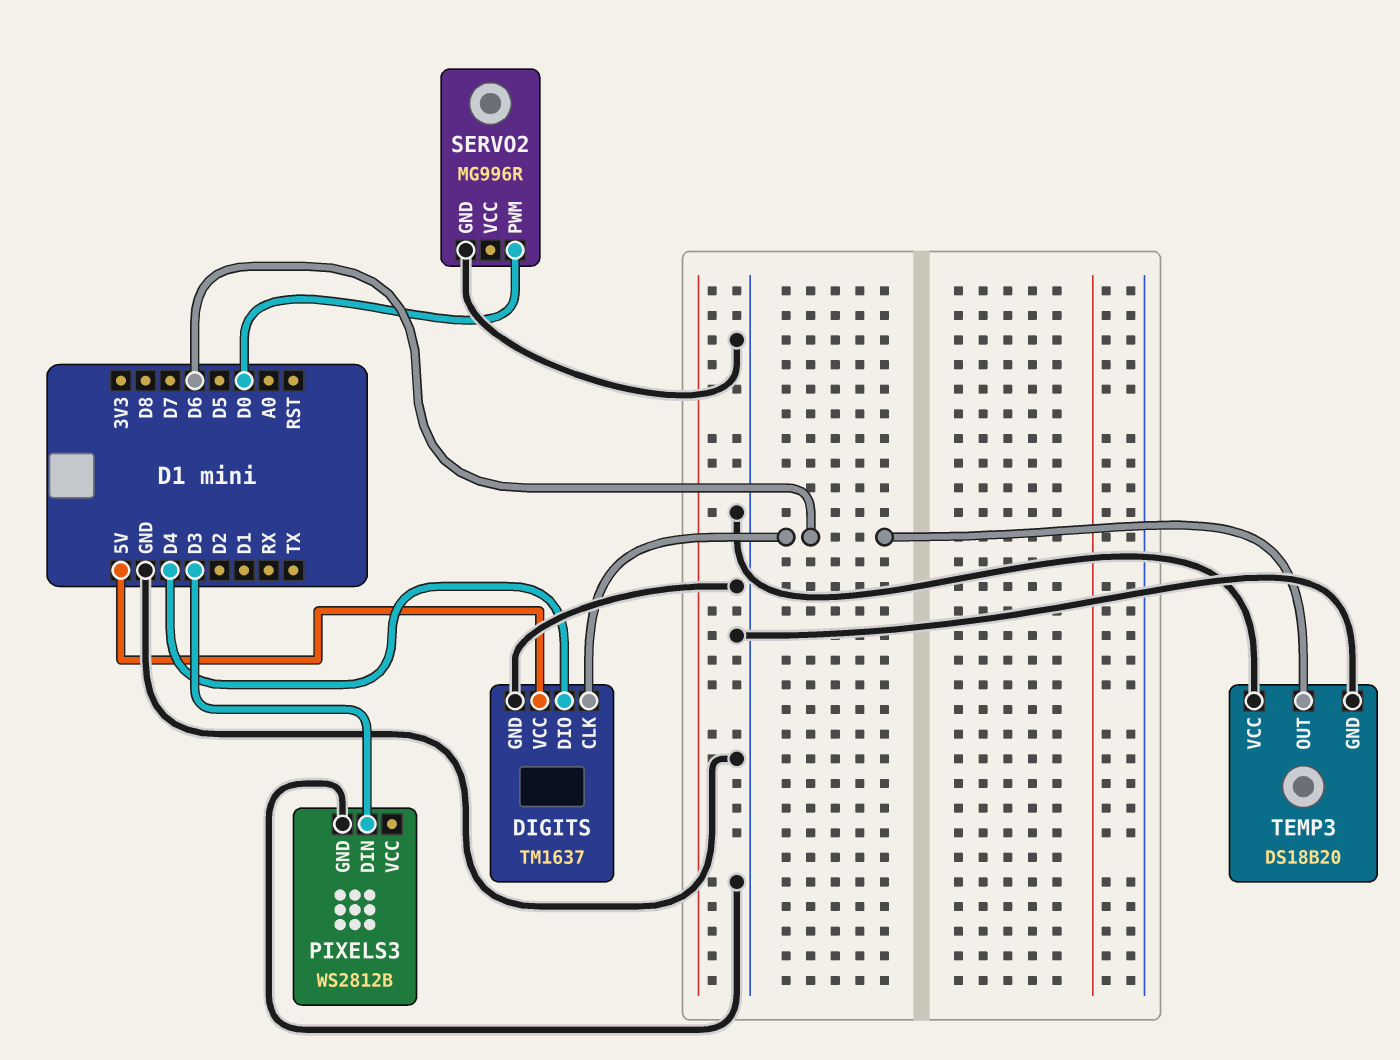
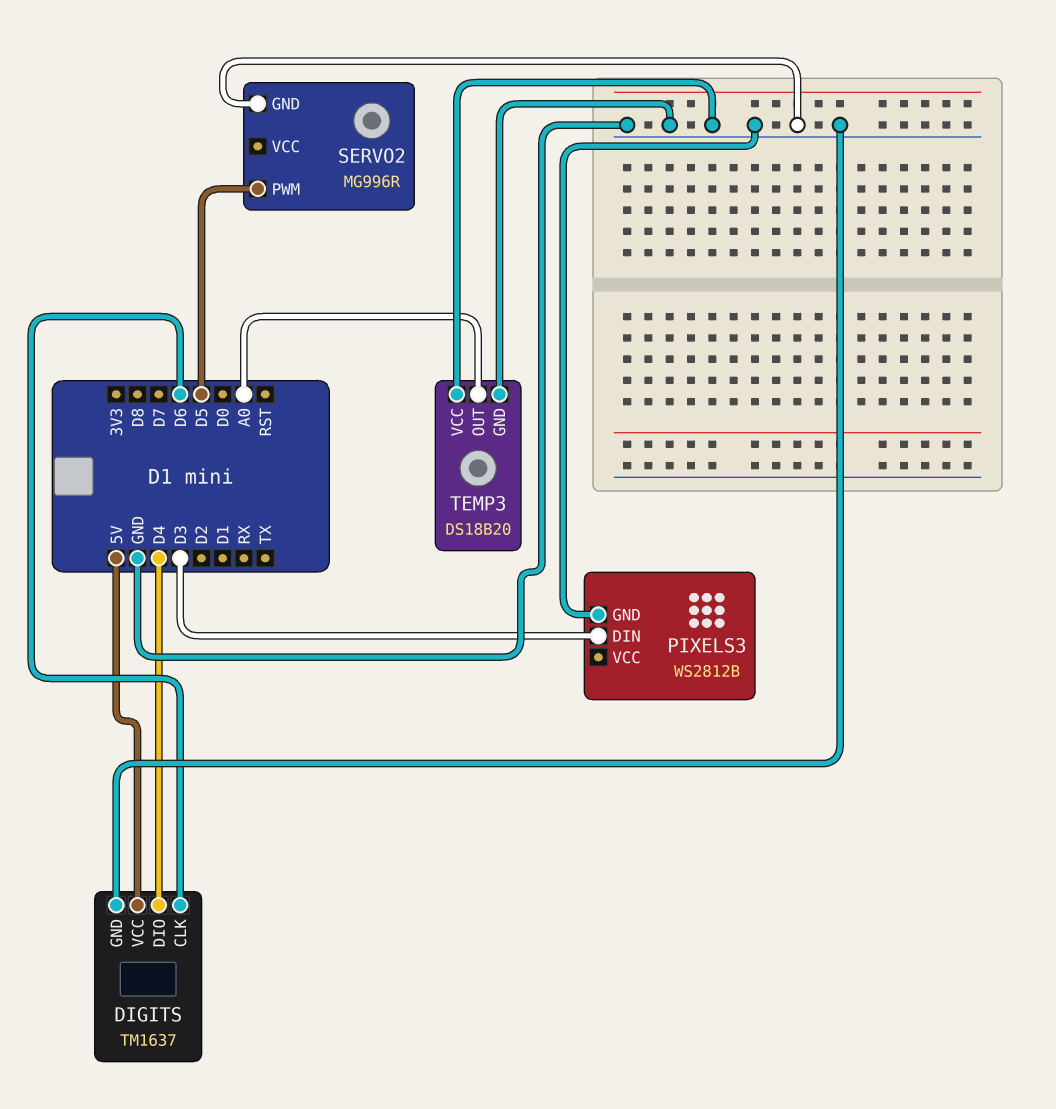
SERVO2 pin PWM: D0 -> D5
TEMP3 pin OUT: D6 -> A0

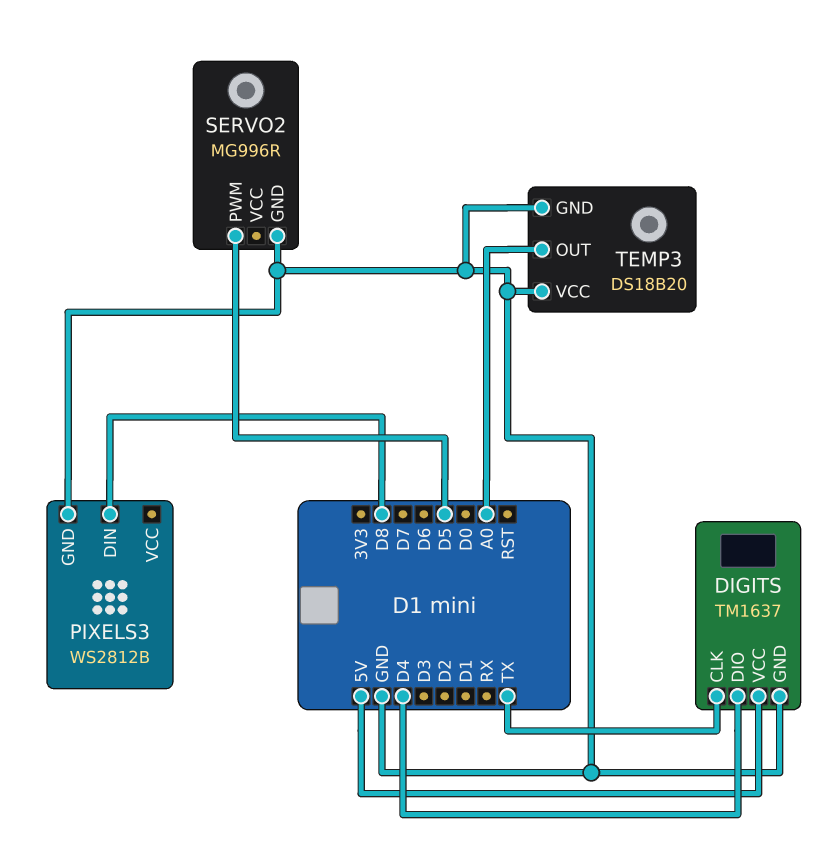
DIGITS pin CLK: D6 -> TX
PIXELS3 pin DIN: D3 -> D8

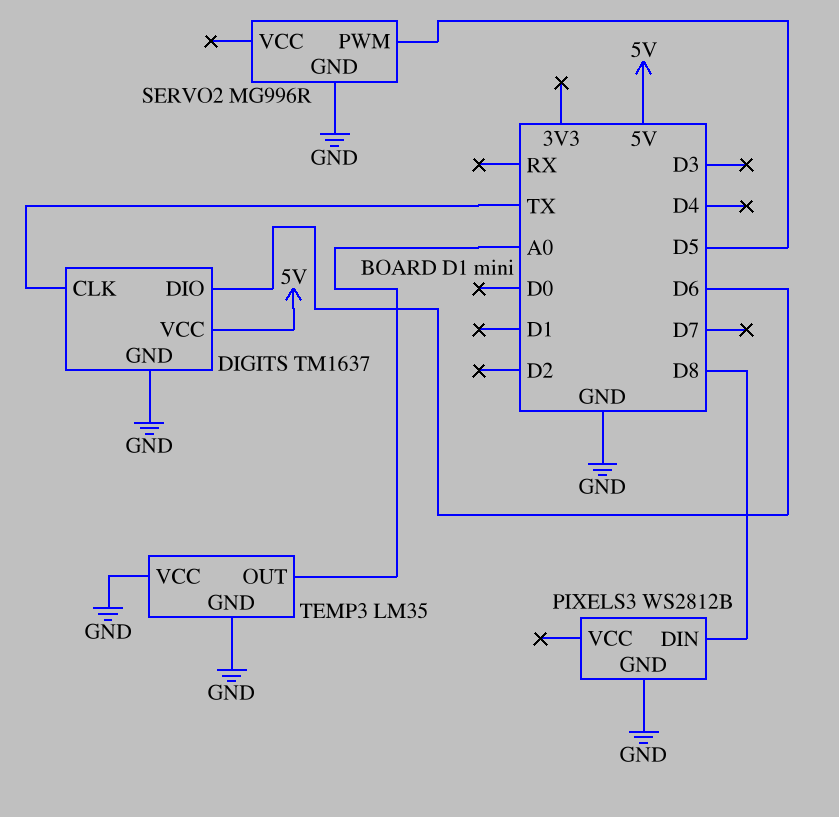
DIGITS pin DIO: D4 -> D6
TEMP3: DS18B20 -> LM35

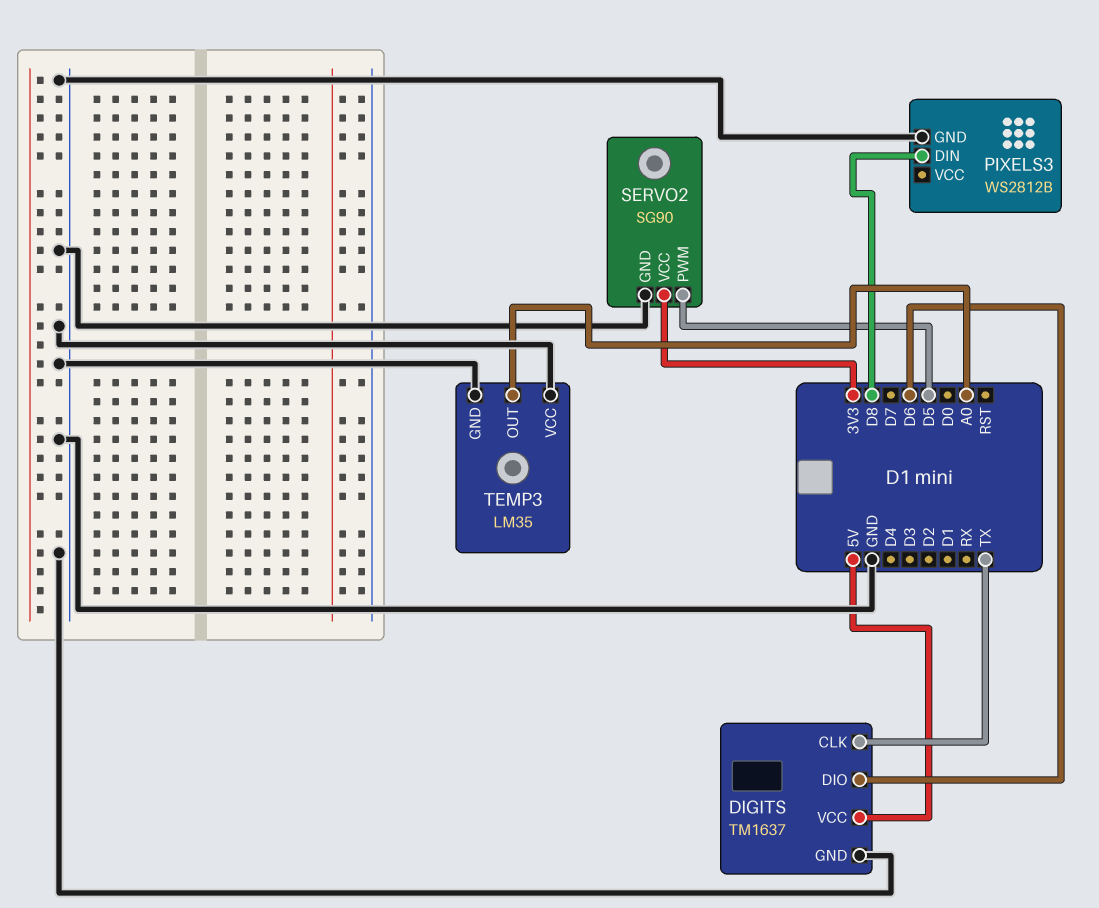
SERVO2: MG996R -> SG90
SERVO2 pin VCC: none -> 3V3

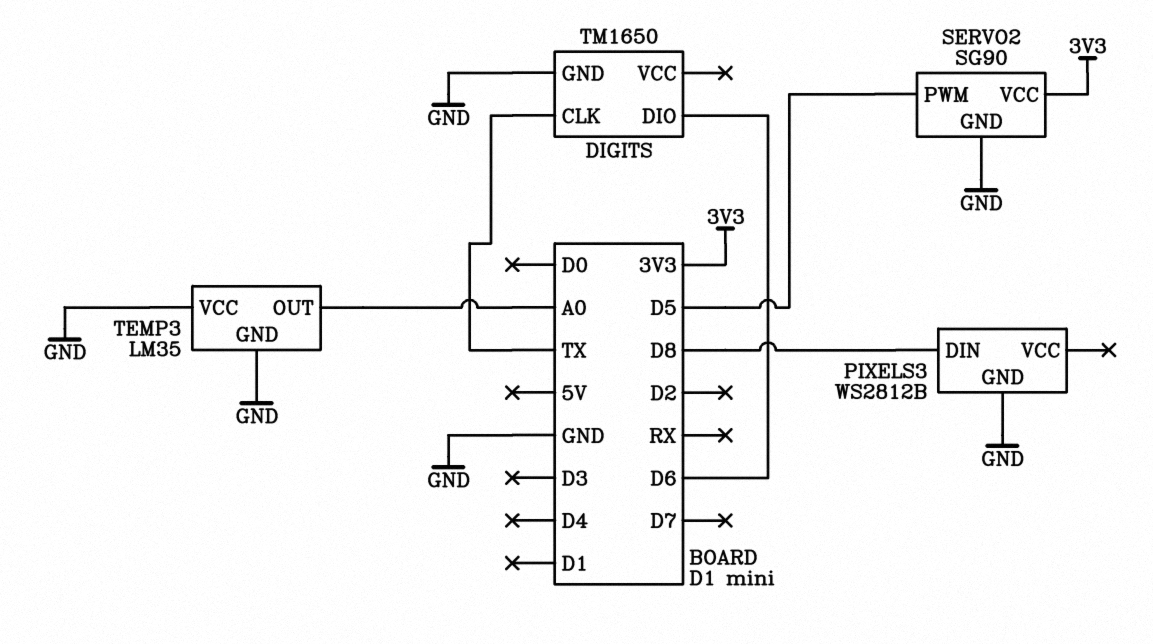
DIGITS: TM1637 -> TM1650
DIGITS pin VCC: 5V -> none

